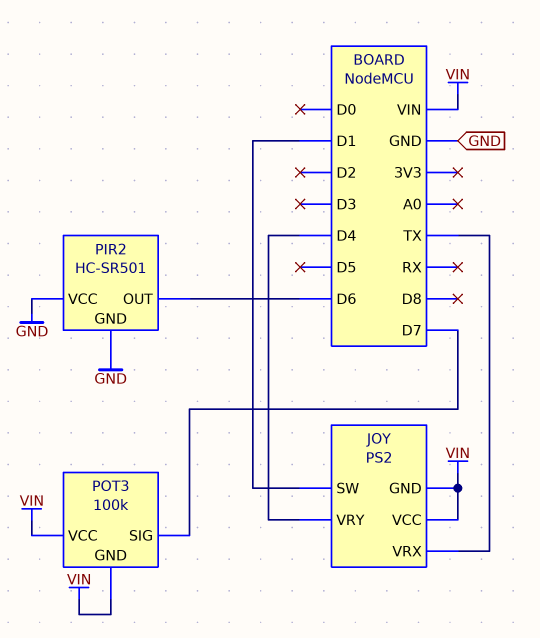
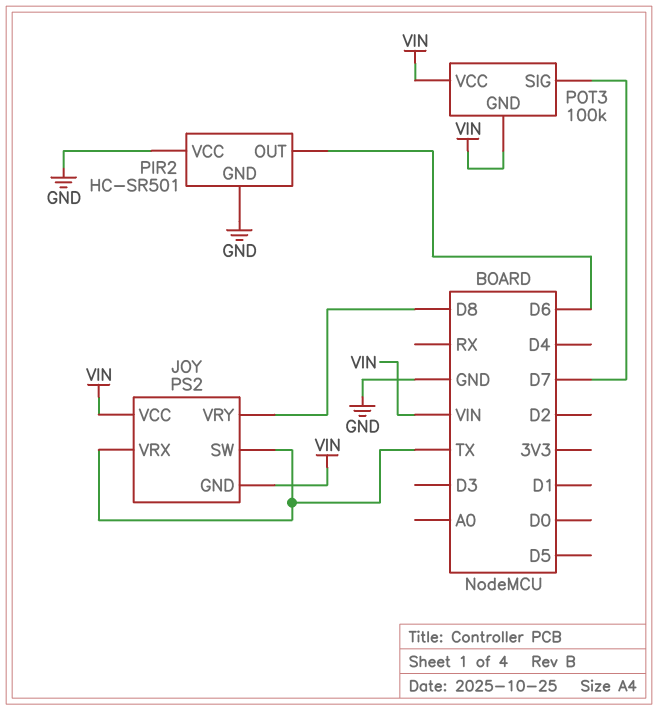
JOY pin SW: D1 -> TX
JOY pin VRY: D4 -> D8

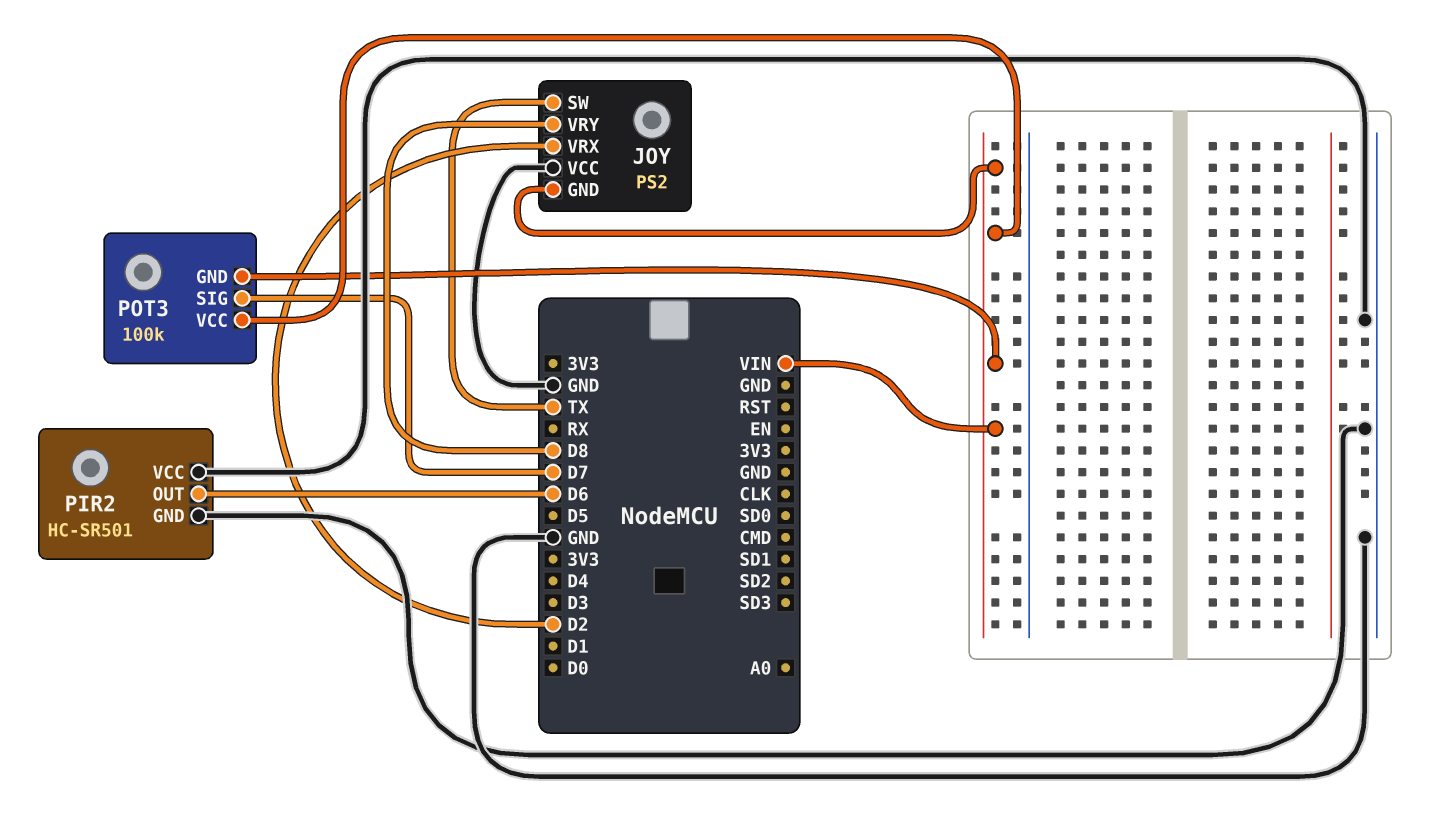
JOY pin VCC: VIN -> GND
JOY pin VRX: TX -> D2

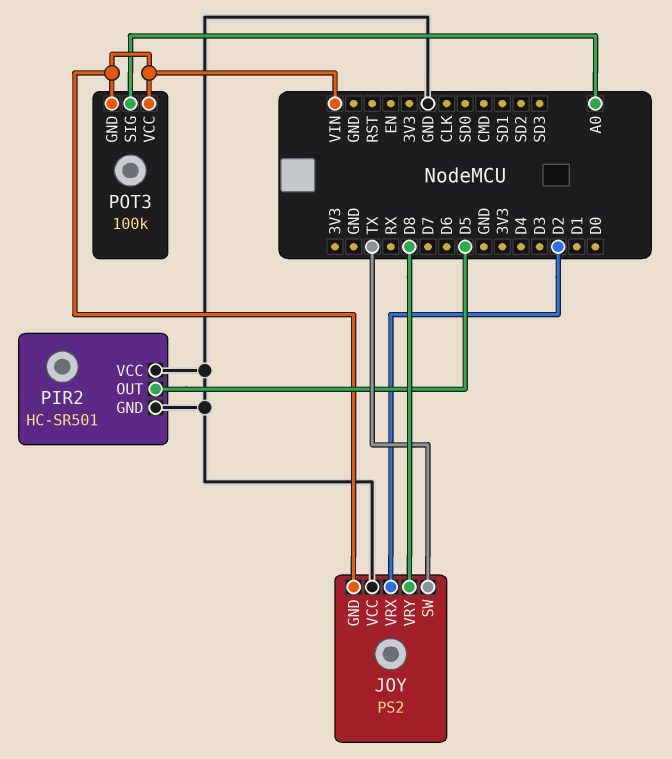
PIR2 pin OUT: D6 -> D5
POT3 pin SIG: D7 -> A0

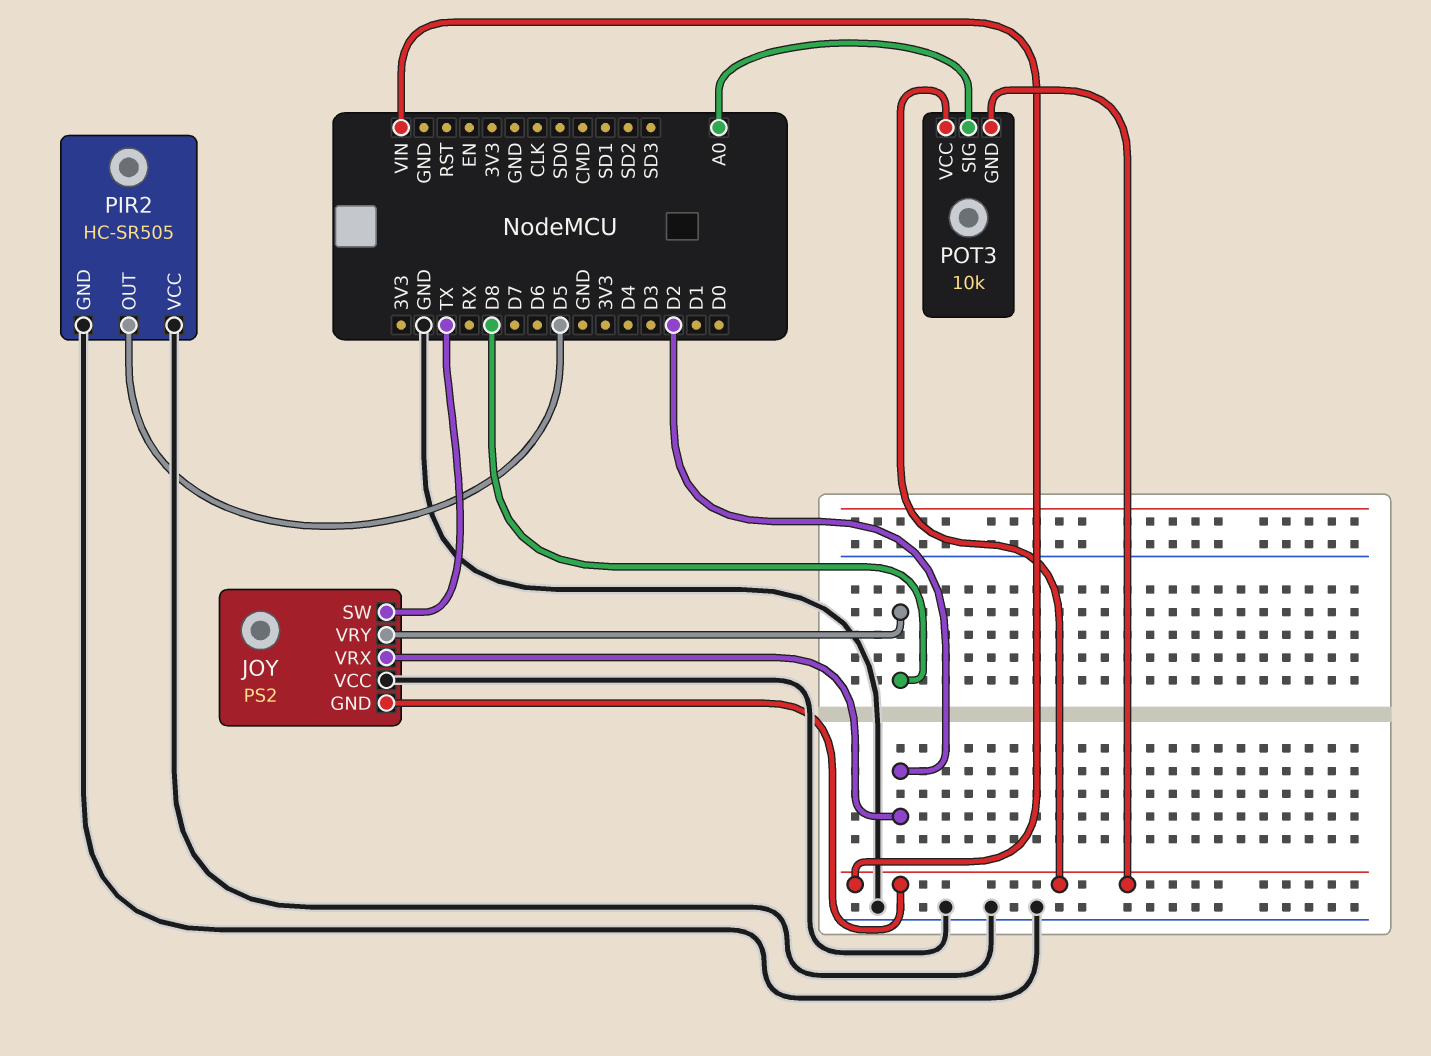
PIR2: HC-SR501 -> HC-SR505
POT3: 100k -> 10k

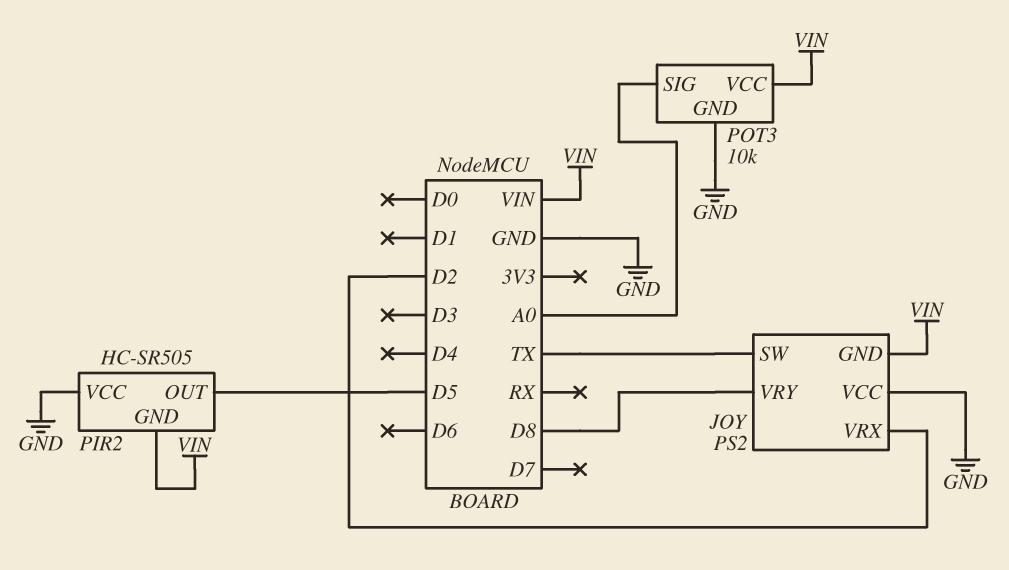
PIR2 pin GND: GND -> VIN
POT3 pin GND: VIN -> GND

